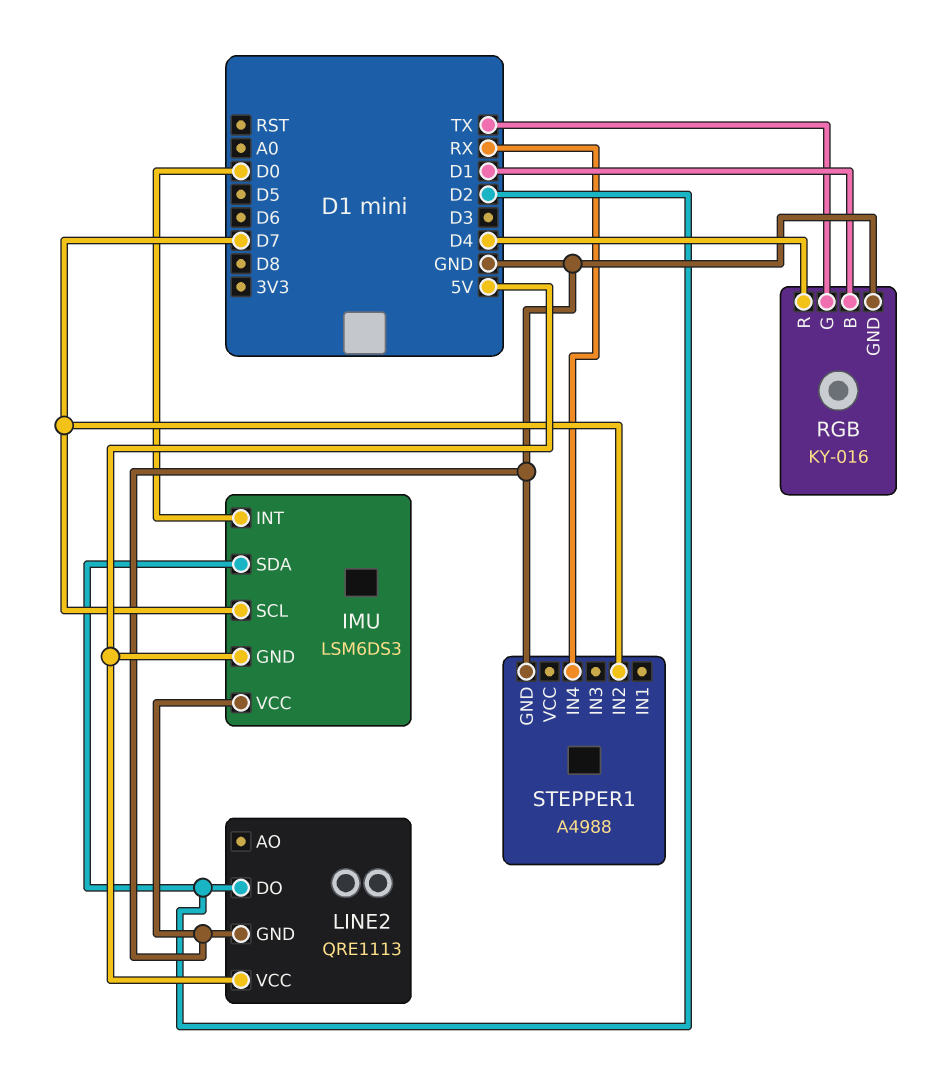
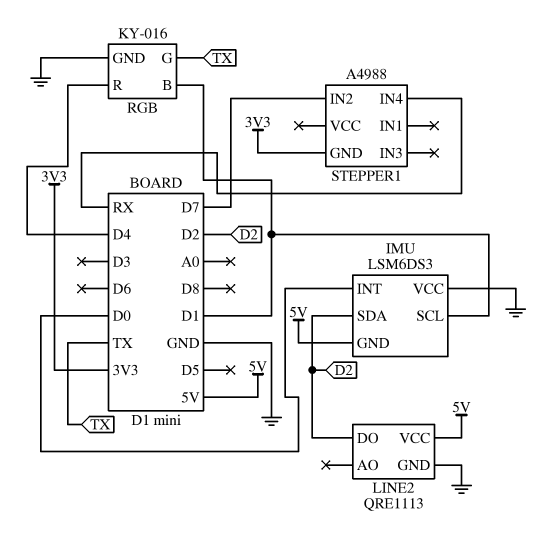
IMU pin SCL: D7 -> D1
STEPPER1 pin GND: GND -> 3V3

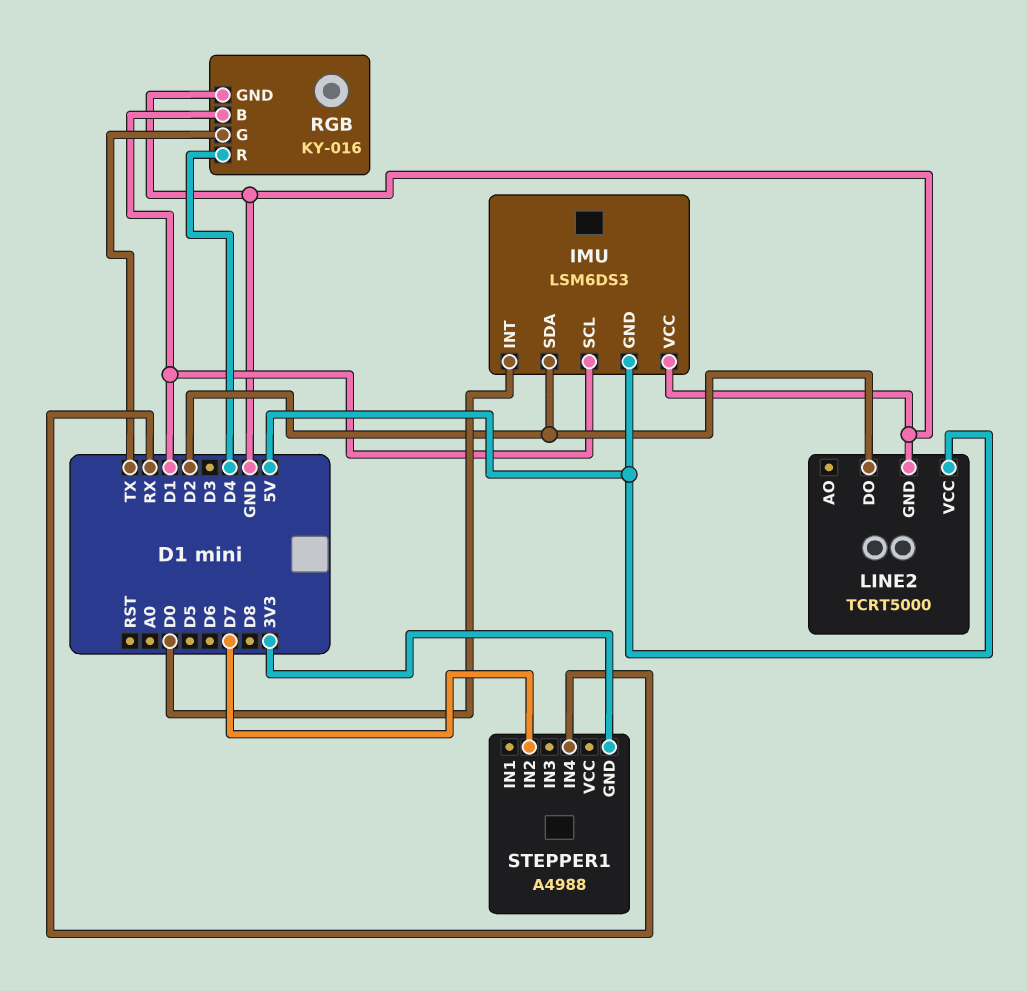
LINE2: QRE1113 -> TCRT5000

